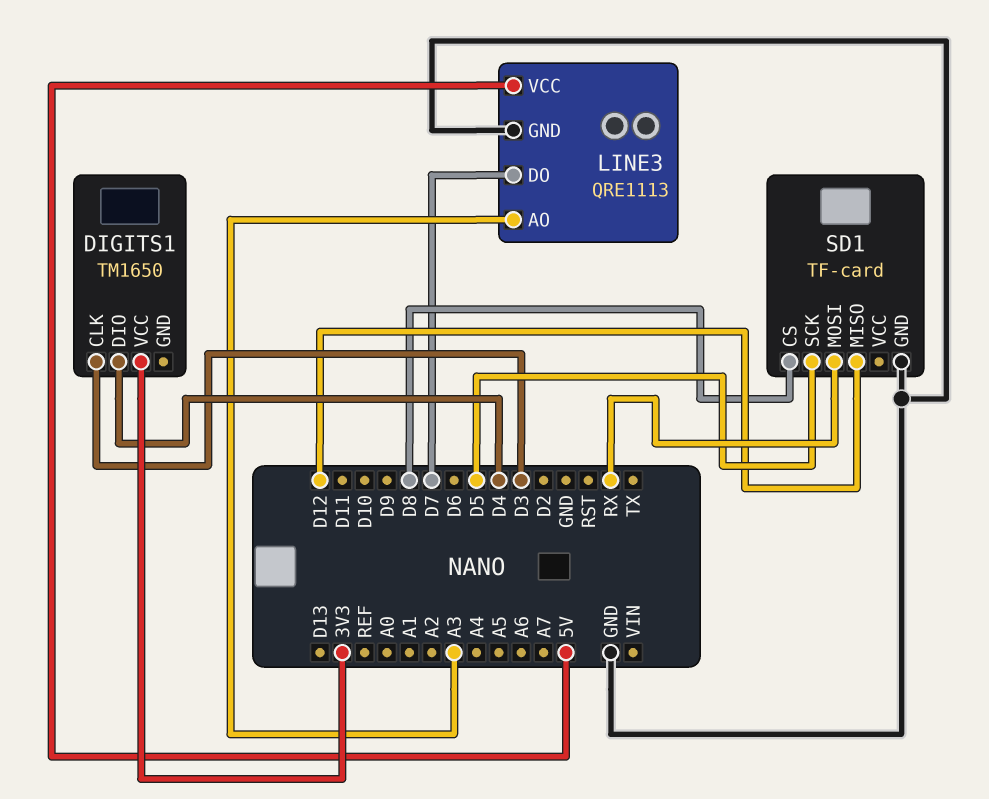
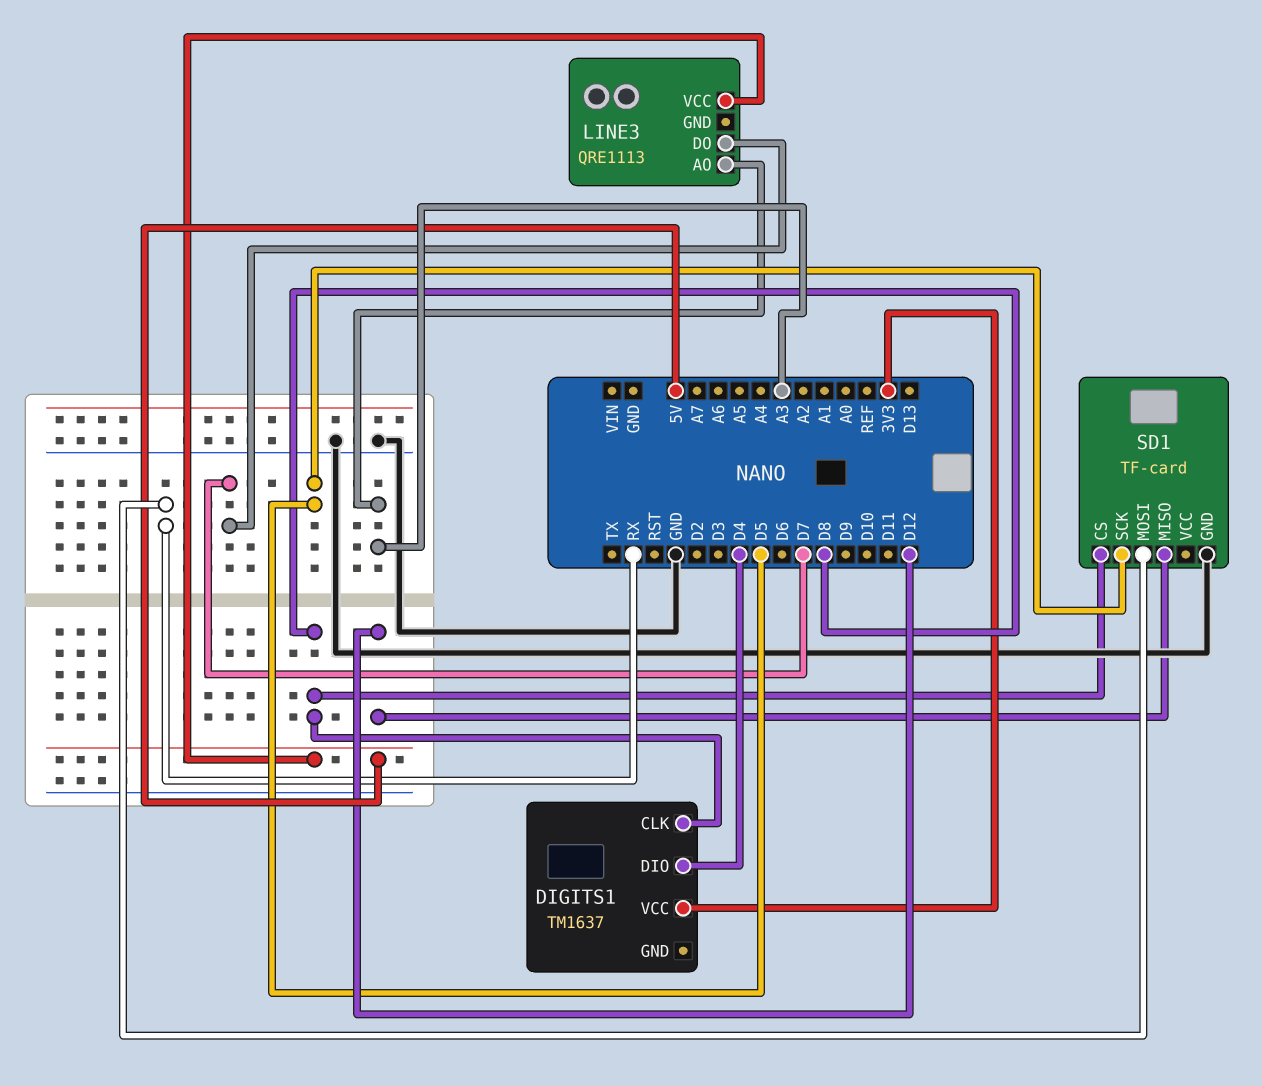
DIGITS1: TM1650 -> TM1637
DIGITS1 pin CLK: D3 -> D8
LINE3 pin GND: GND -> none

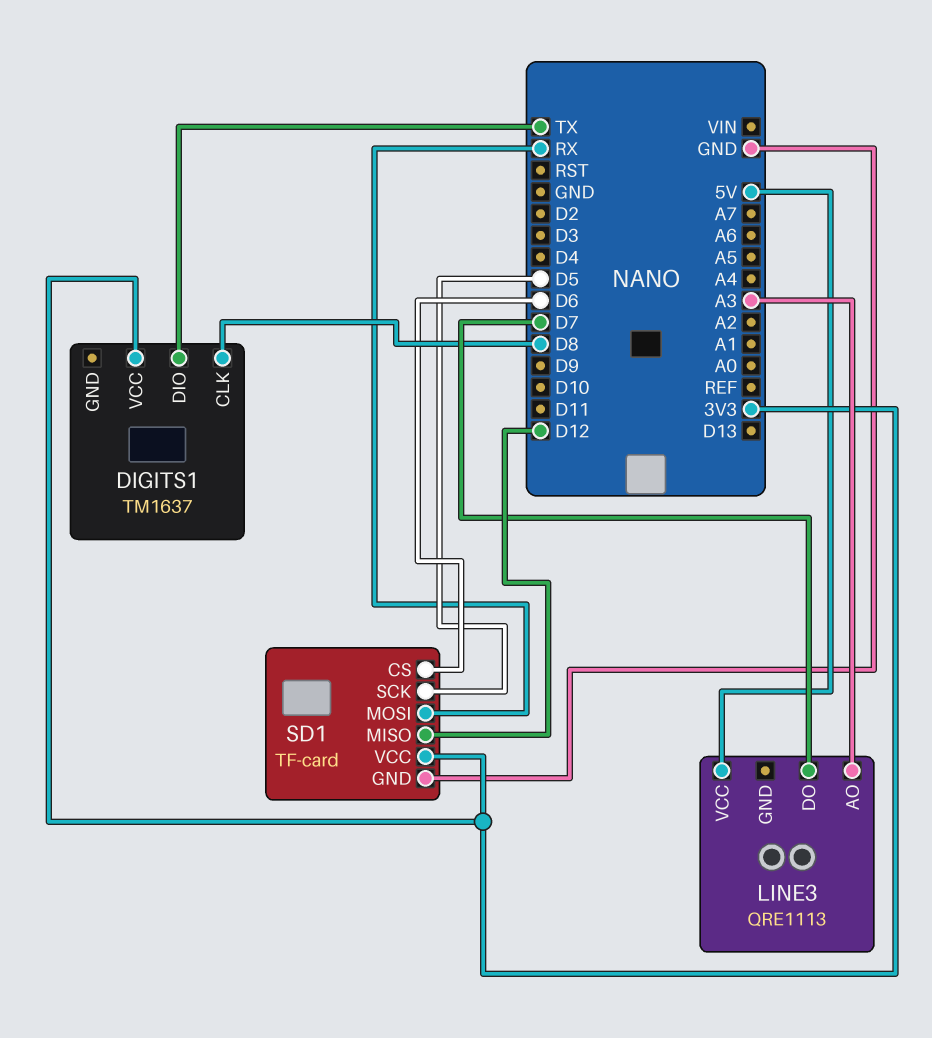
DIGITS1 pin DIO: D4 -> TX
SD1 pin CS: D8 -> D6
SD1 pin VCC: none -> 3V3

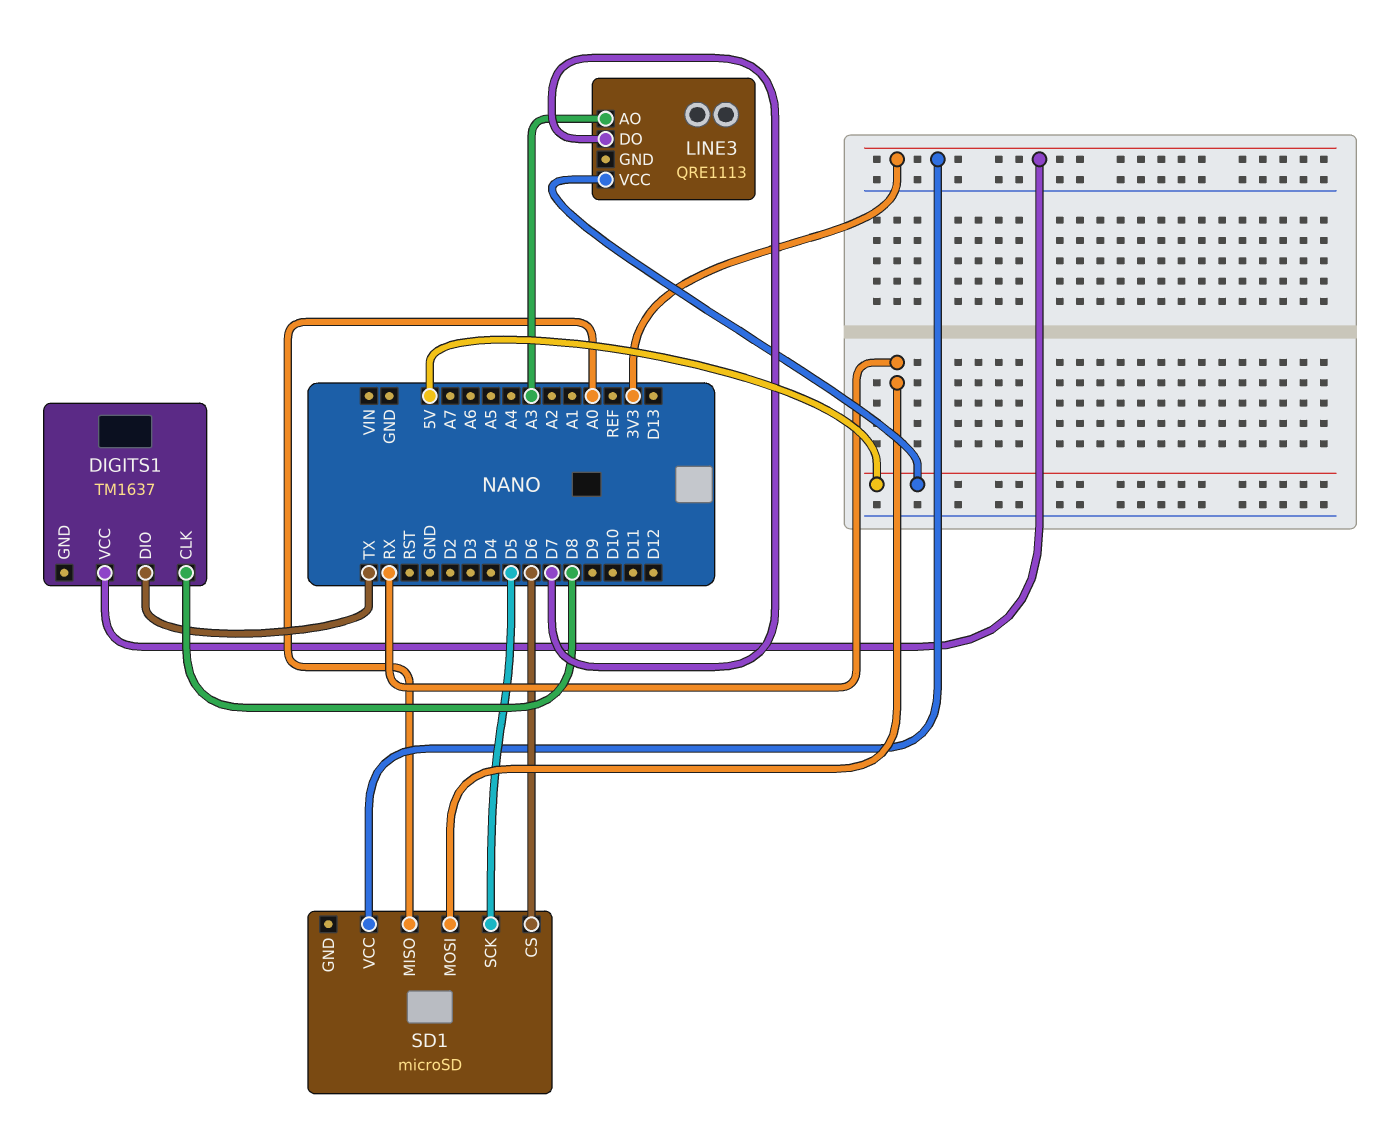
SD1: TF-card -> microSD
SD1 pin GND: GND -> none
SD1 pin MISO: D12 -> A0

